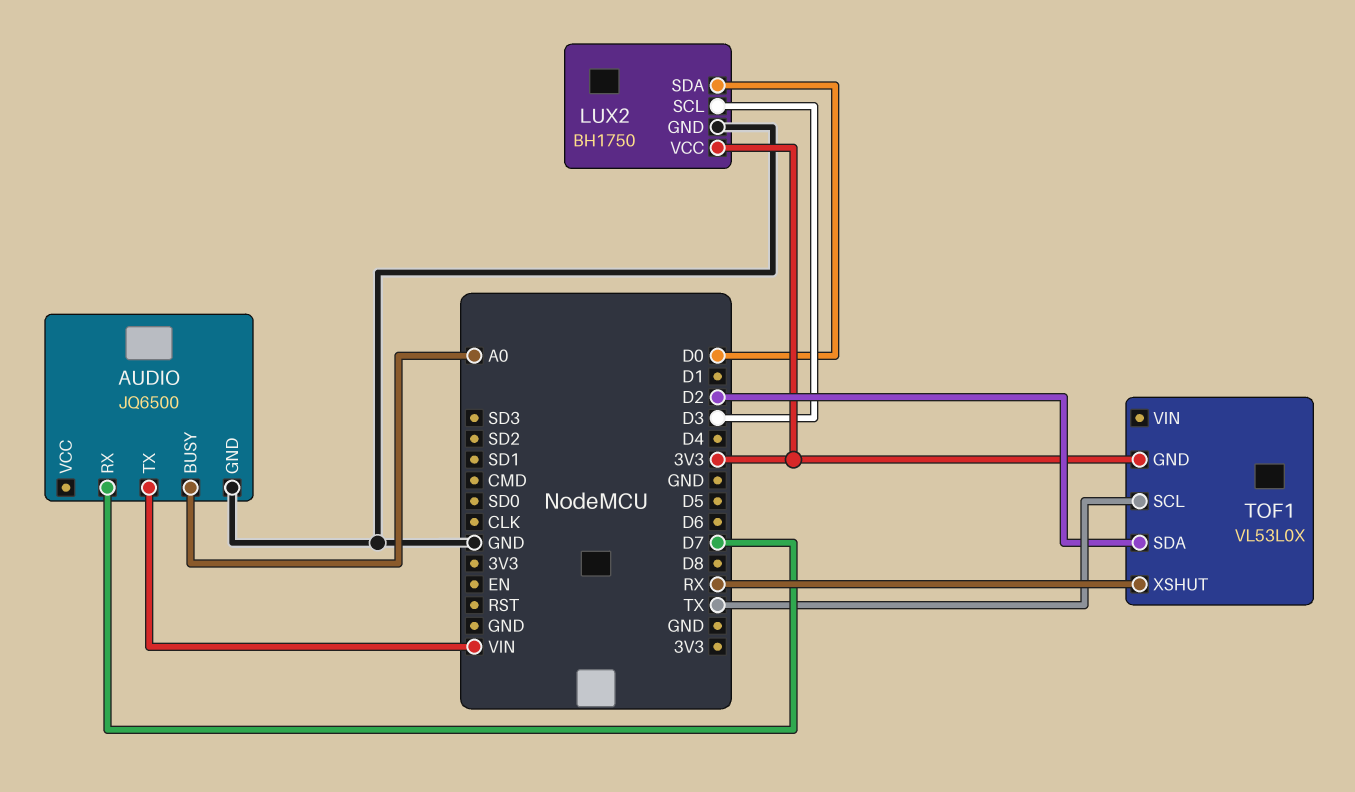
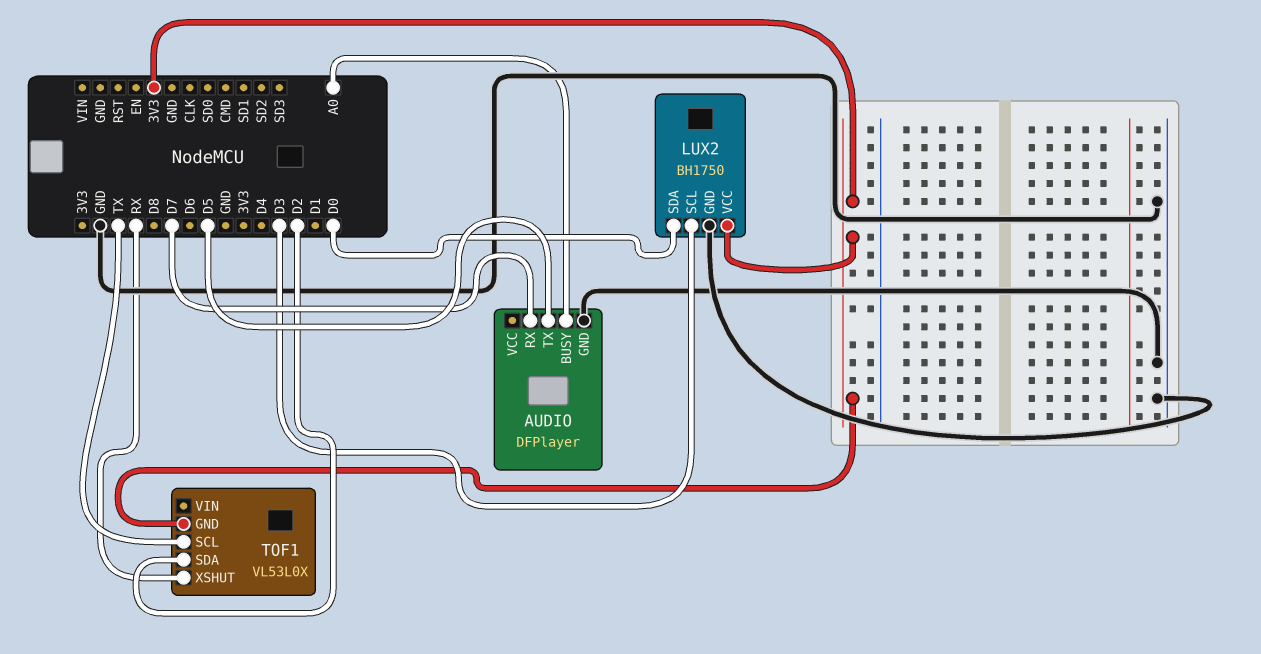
AUDIO: JQ6500 -> DFPlayer
AUDIO pin TX: VIN -> D5

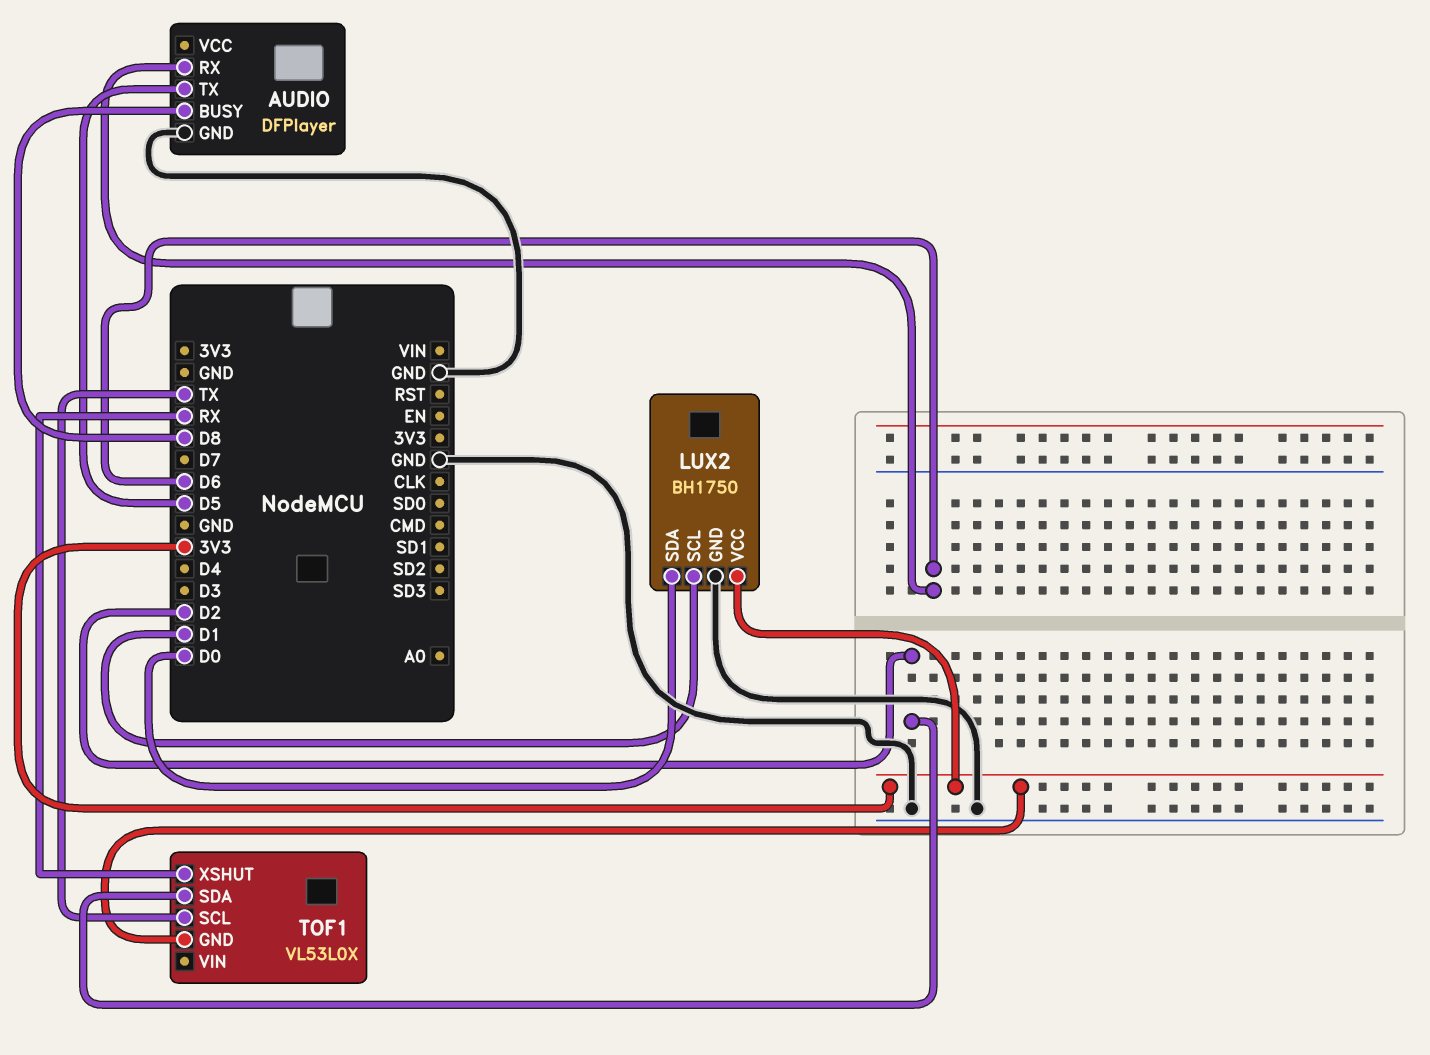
AUDIO pin BUSY: A0 -> D8
AUDIO pin RX: D7 -> D6
LUX2 pin SCL: D3 -> D1

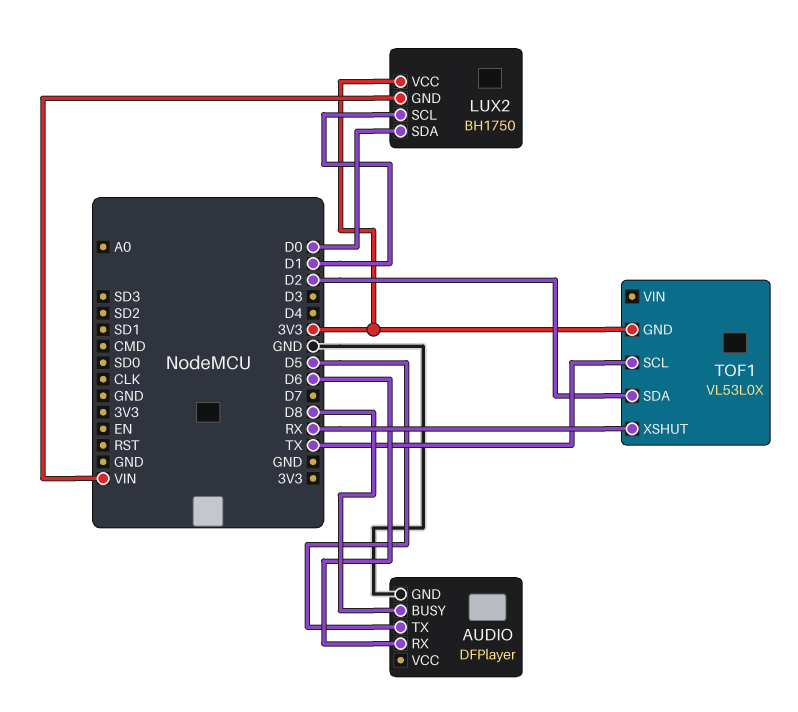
LUX2 pin GND: GND -> VIN

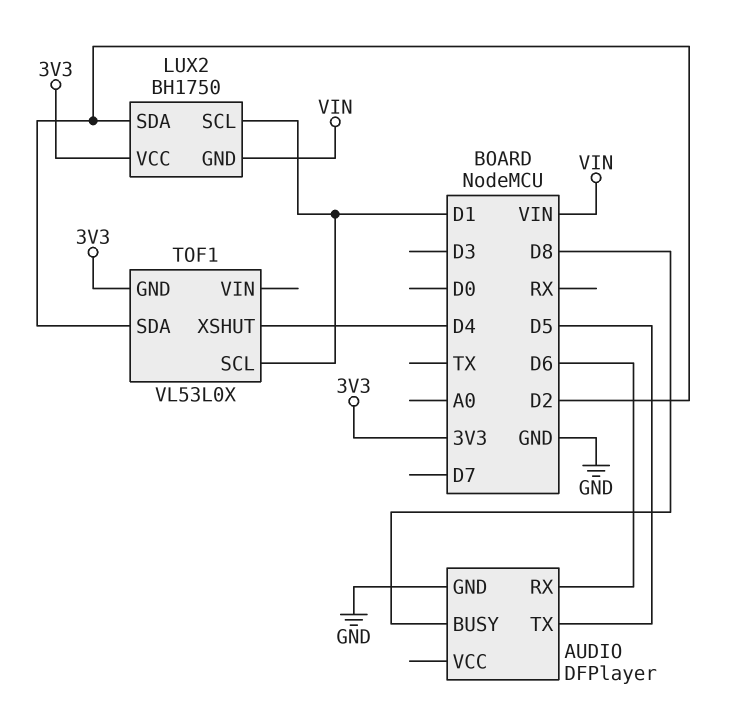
LUX2 pin SDA: D0 -> D2
TOF1 pin SCL: TX -> D1
TOF1 pin XSHUT: RX -> D4

